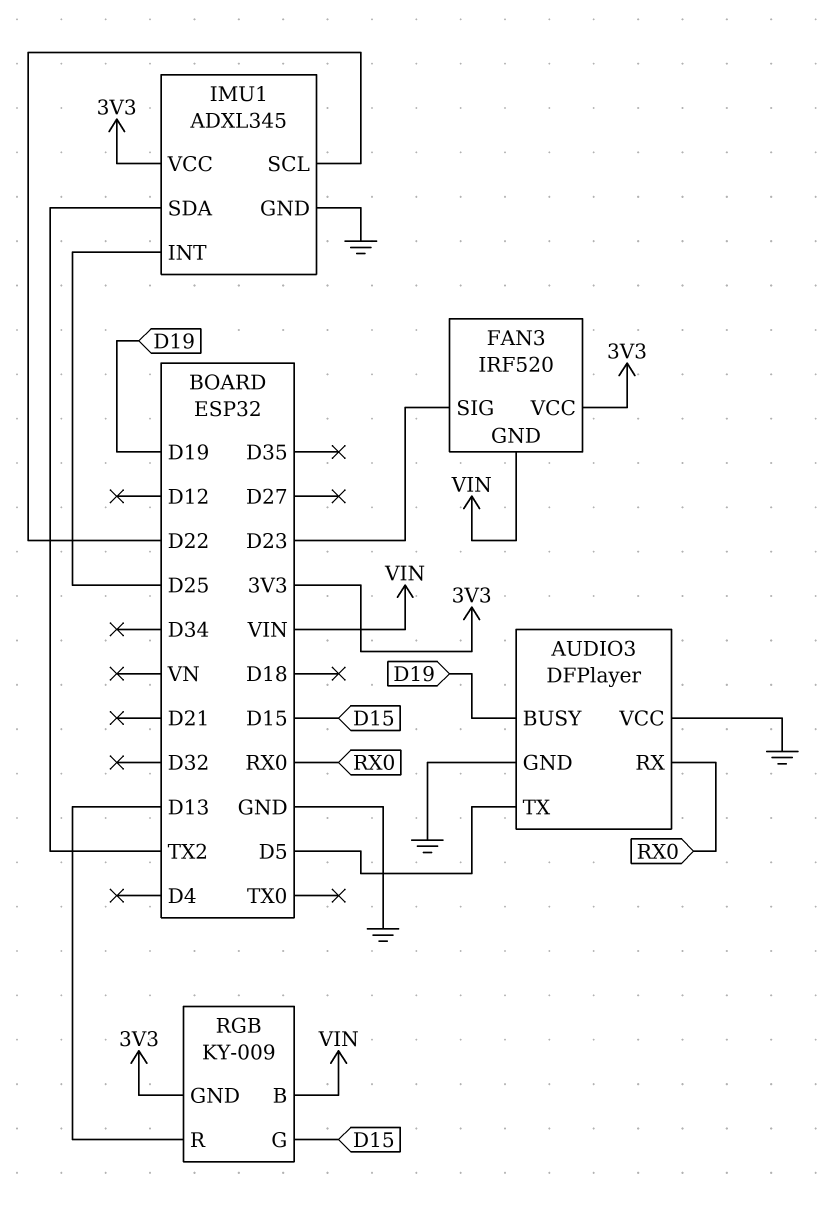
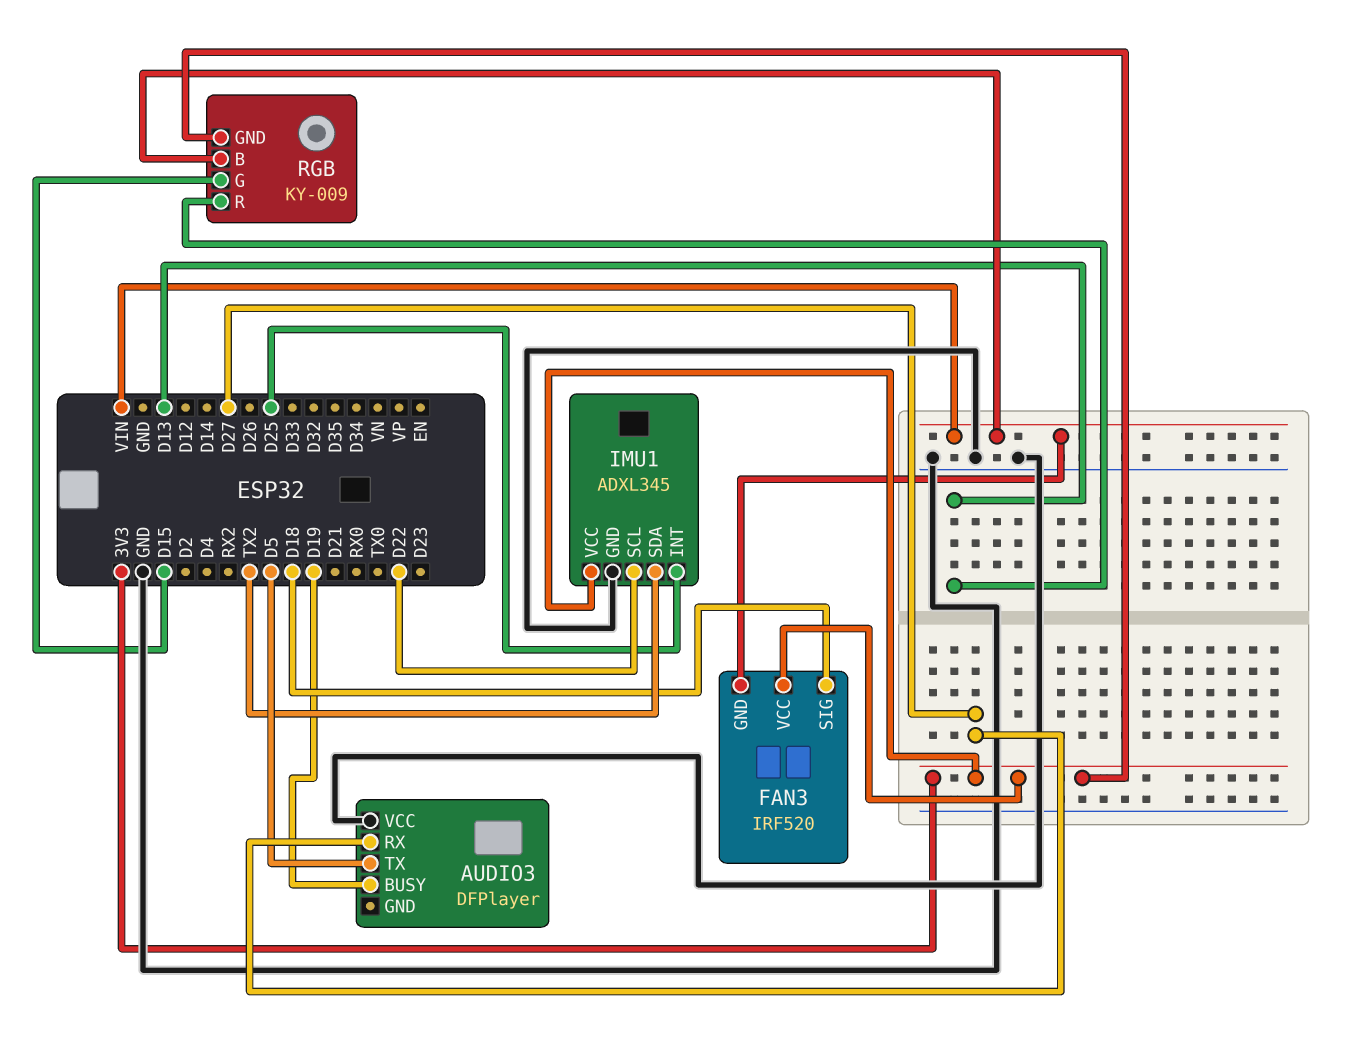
AUDIO3 pin GND: GND -> none
AUDIO3 pin RX: RX0 -> D27
FAN3 pin SIG: D23 -> D18

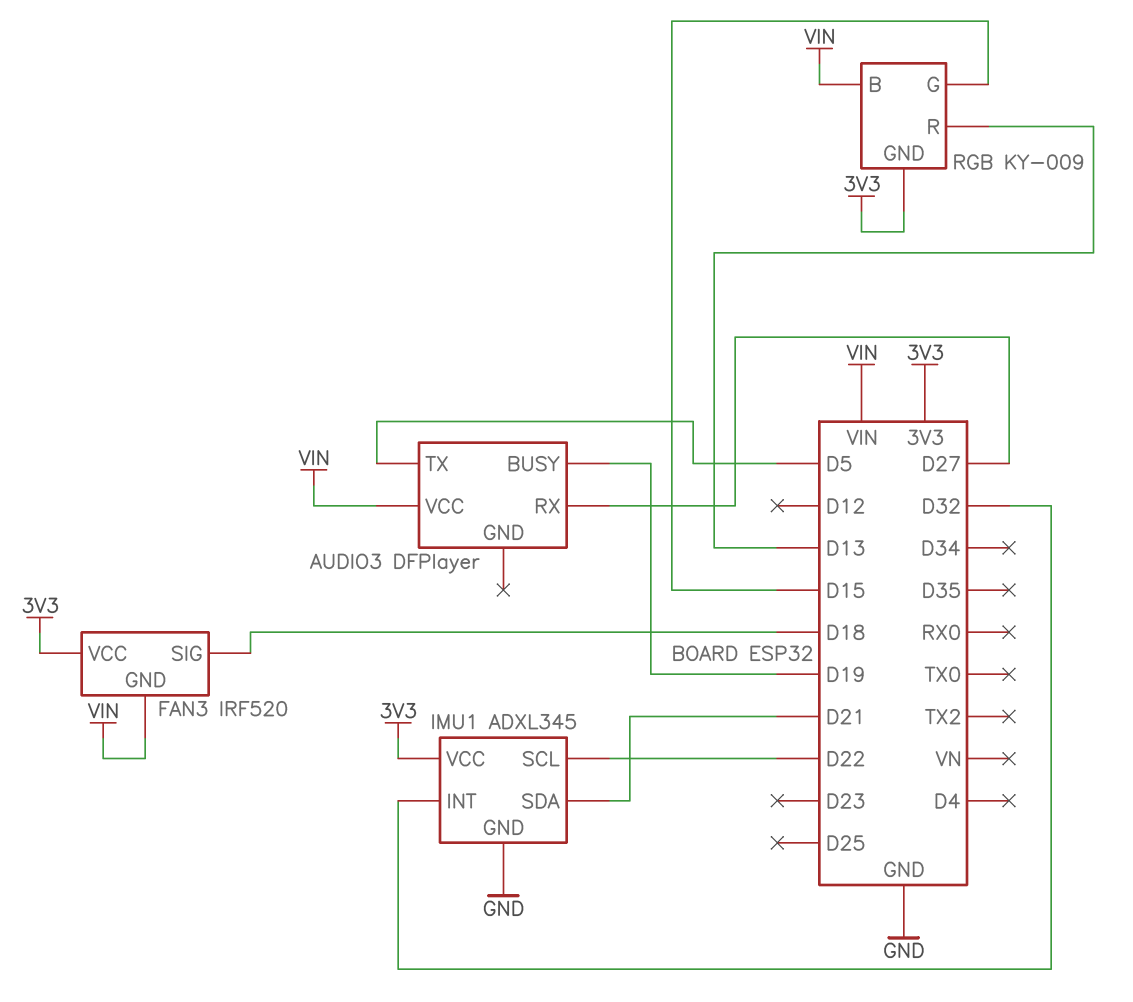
AUDIO3 pin VCC: GND -> VIN
IMU1 pin INT: D25 -> D32
IMU1 pin SDA: TX2 -> D21

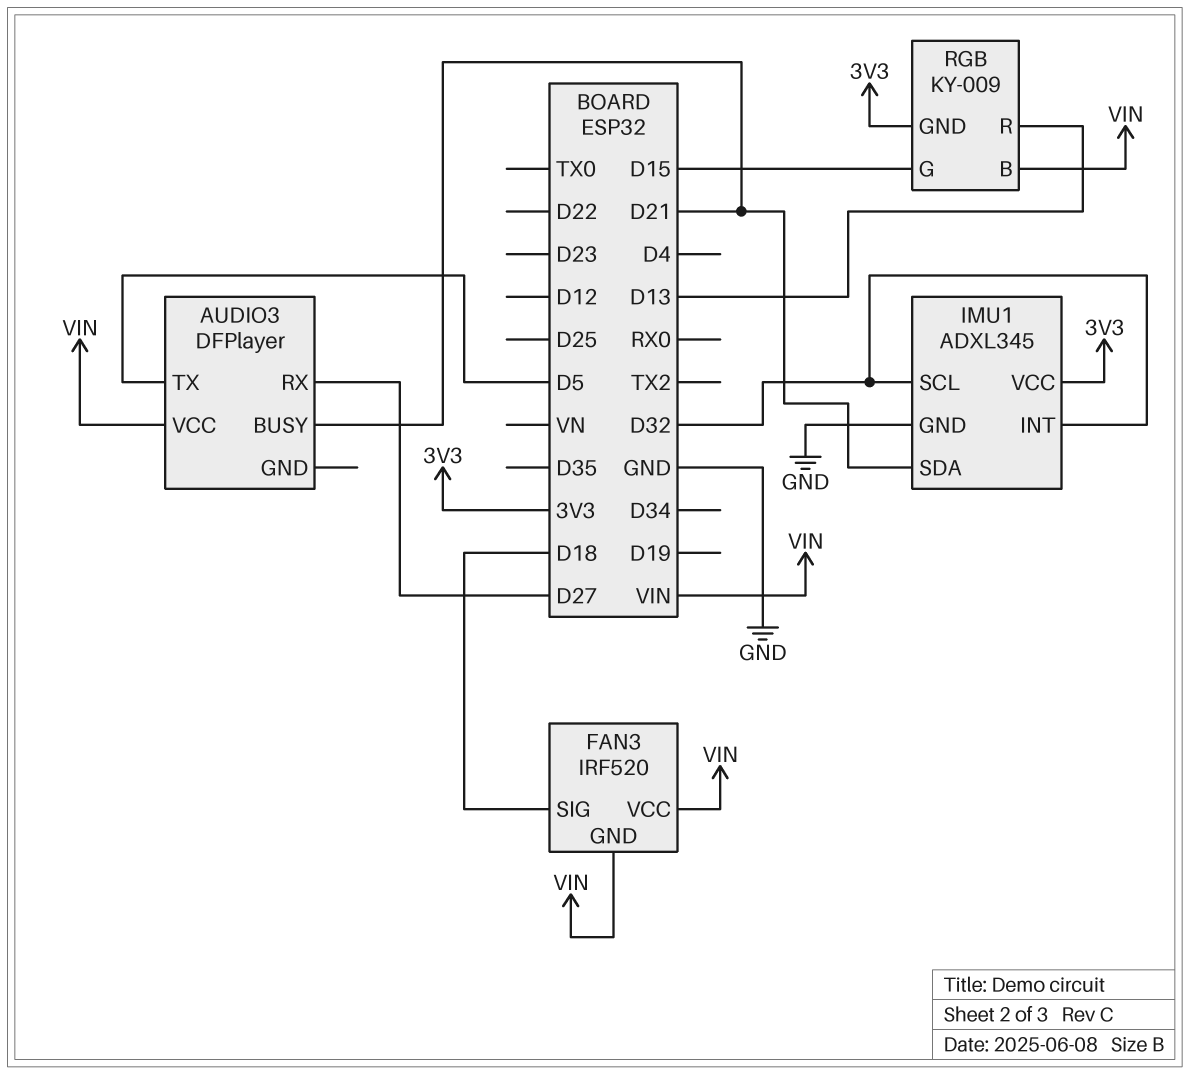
AUDIO3 pin BUSY: D19 -> D21
FAN3 pin VCC: 3V3 -> VIN
IMU1 pin SCL: D22 -> D32

